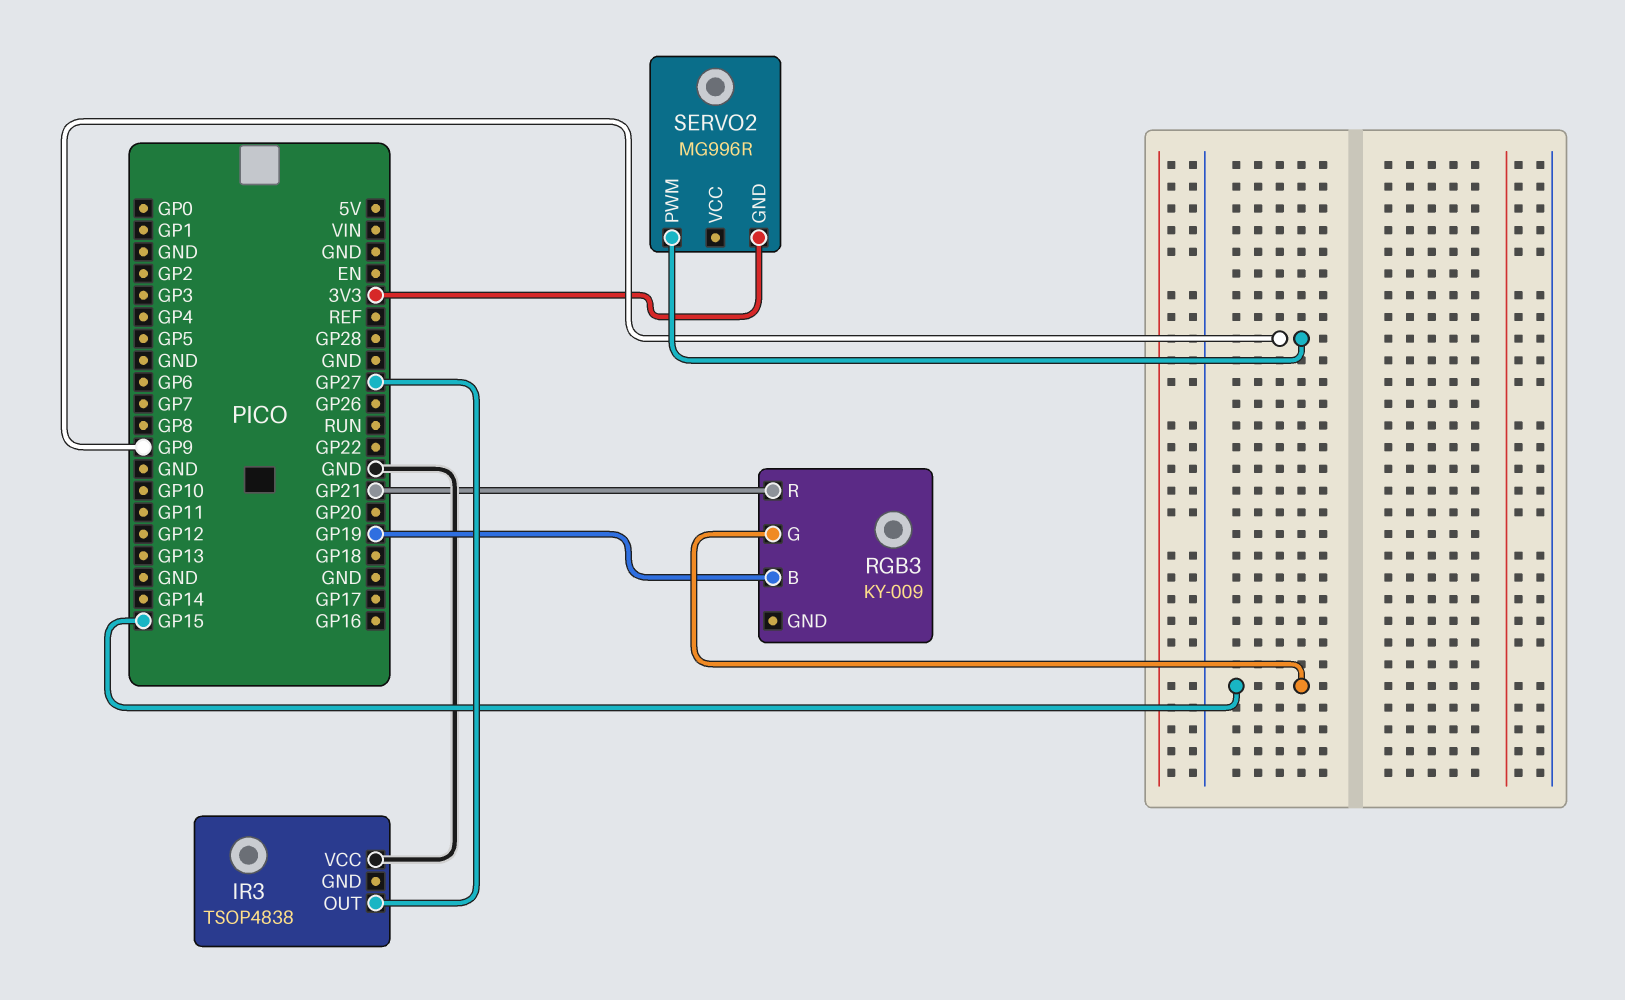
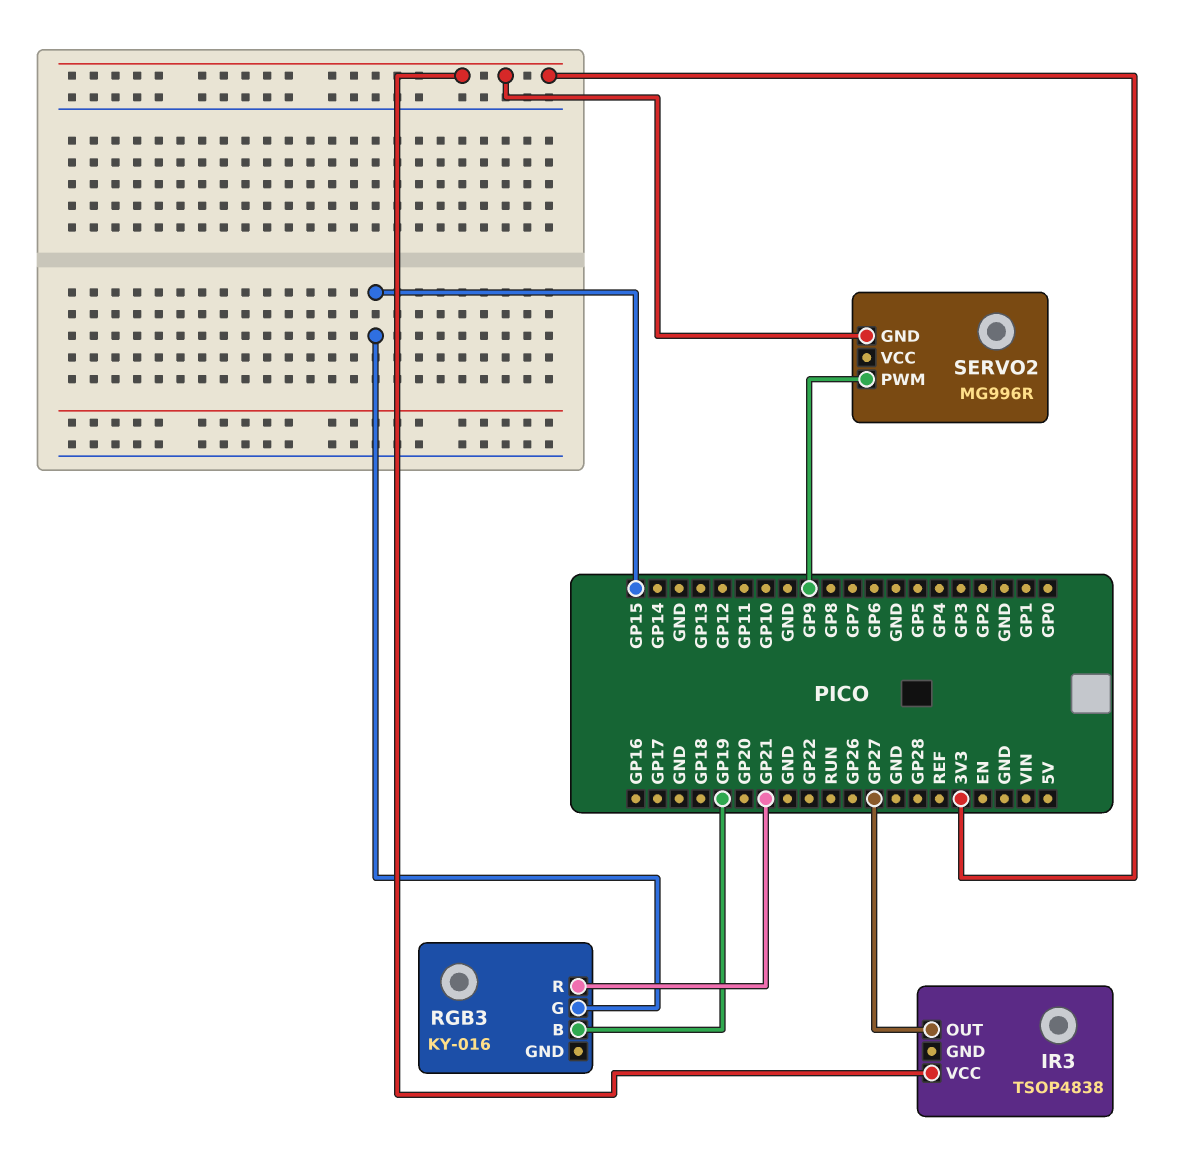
IR3 pin VCC: GND -> 3V3
RGB3: KY-009 -> KY-016

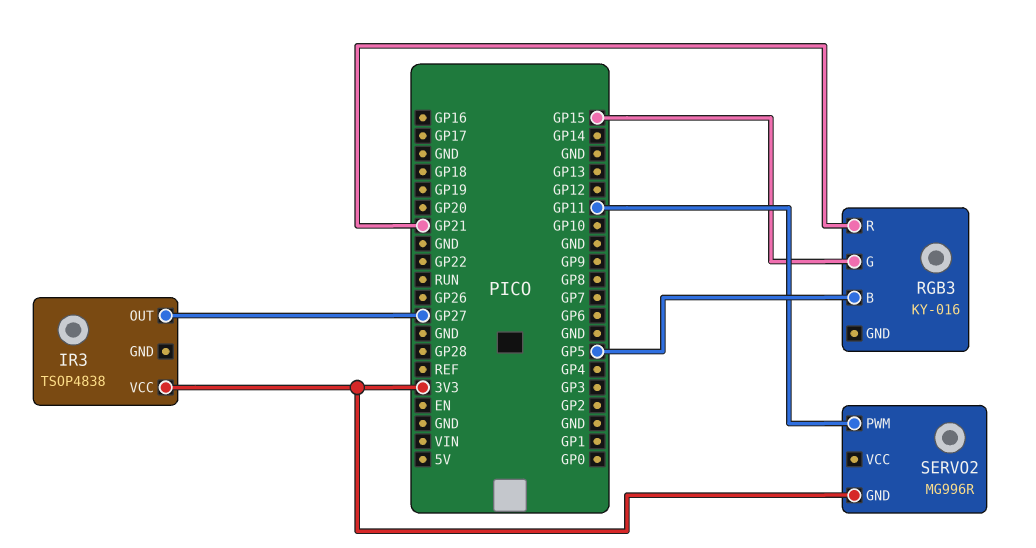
RGB3 pin B: GP19 -> GP5
SERVO2 pin PWM: GP9 -> GP11

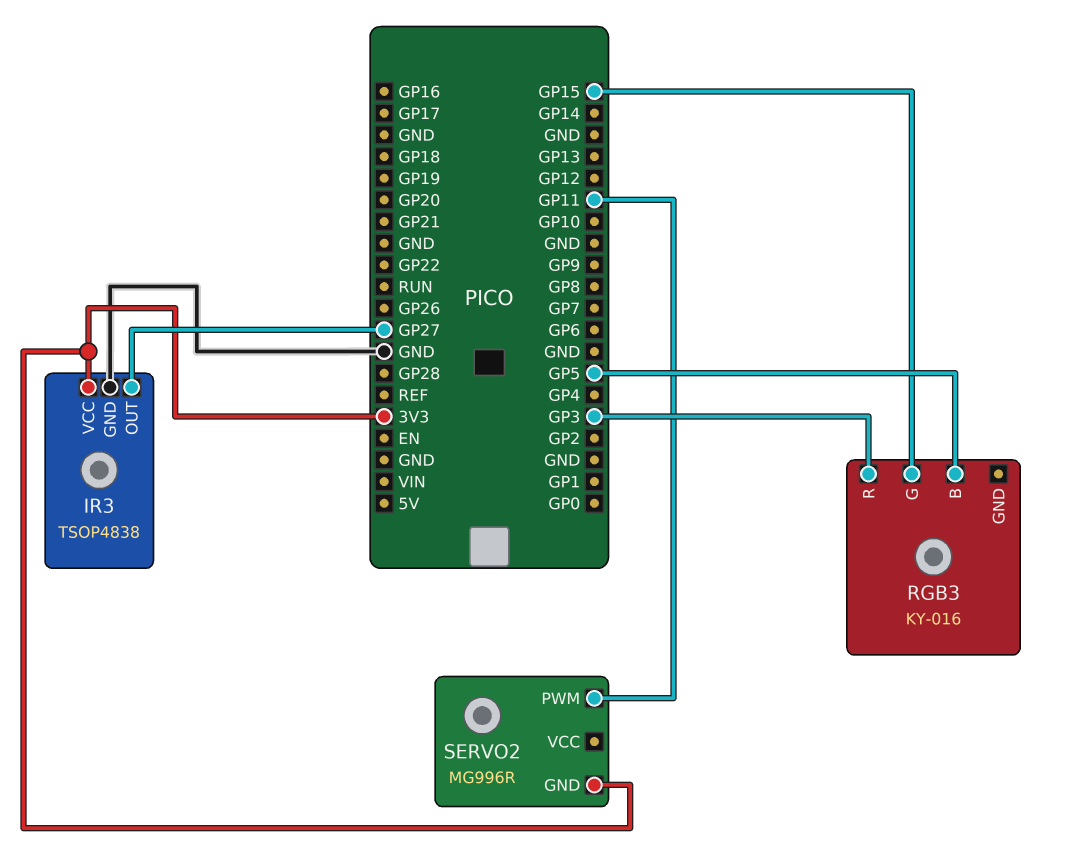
IR3 pin GND: none -> GND
RGB3 pin R: GP21 -> GP3

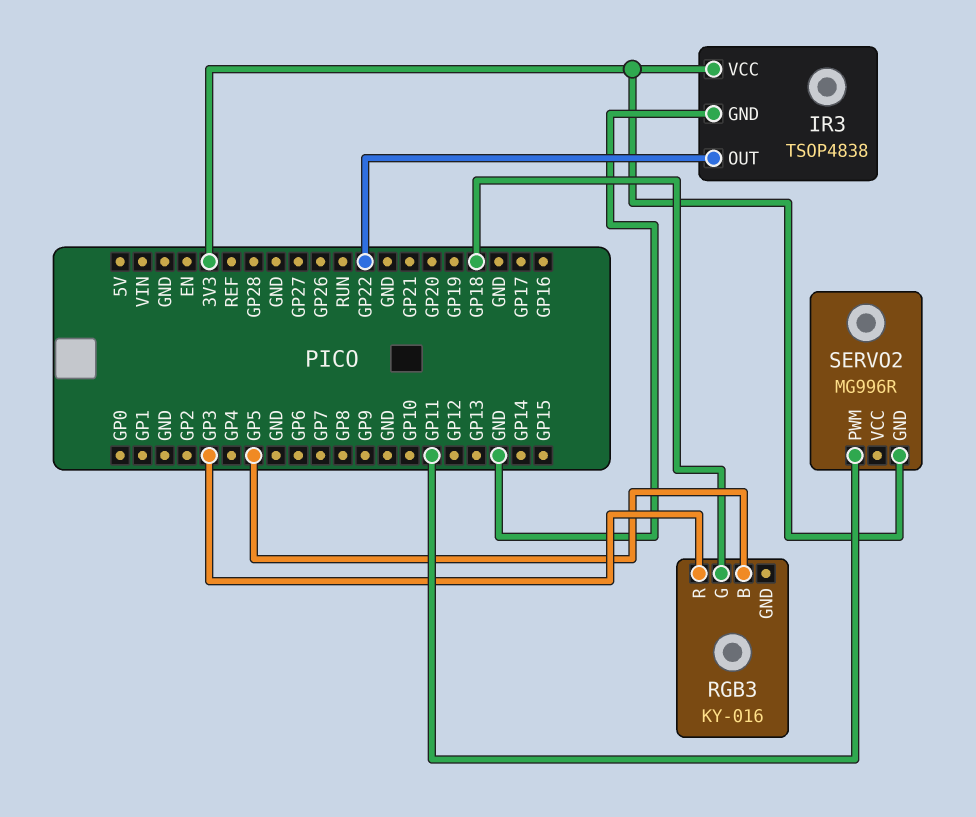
IR3 pin OUT: GP27 -> GP22
RGB3 pin G: GP15 -> GP18

